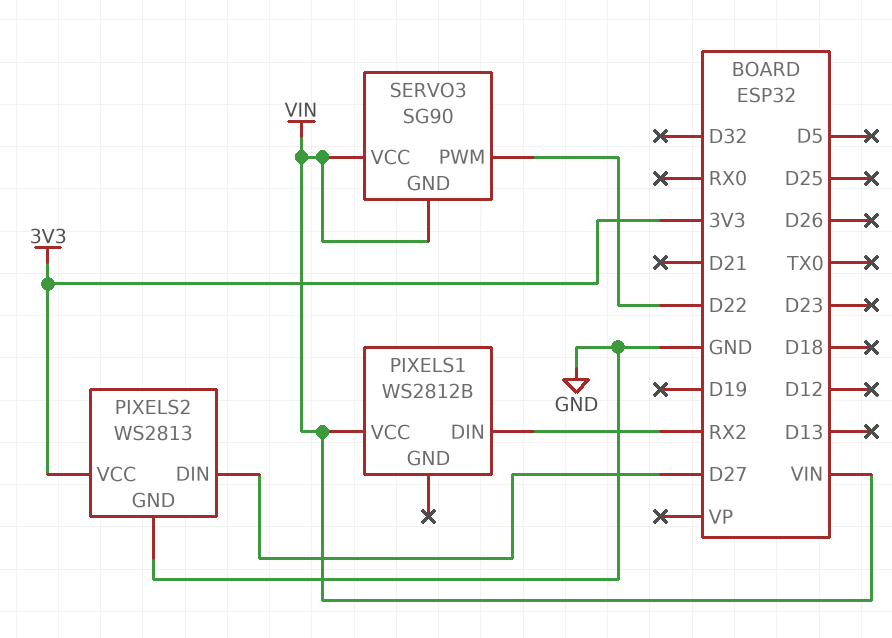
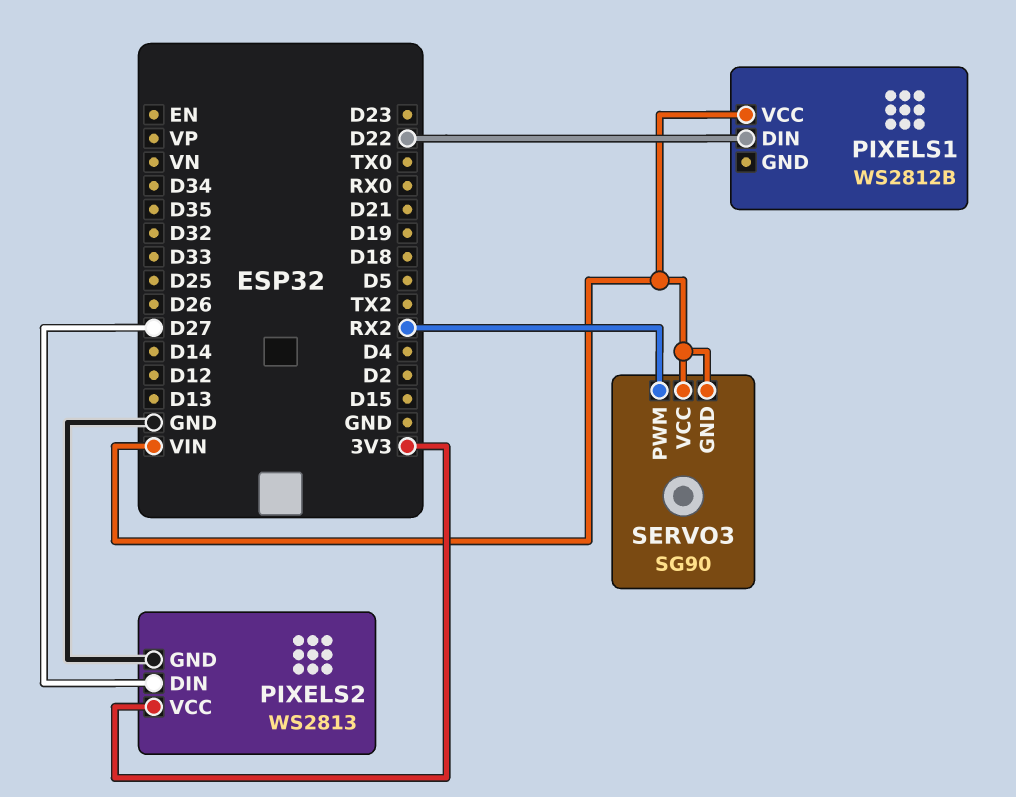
PIXELS1 pin DIN: RX2 -> D22
SERVO3 pin PWM: D22 -> RX2

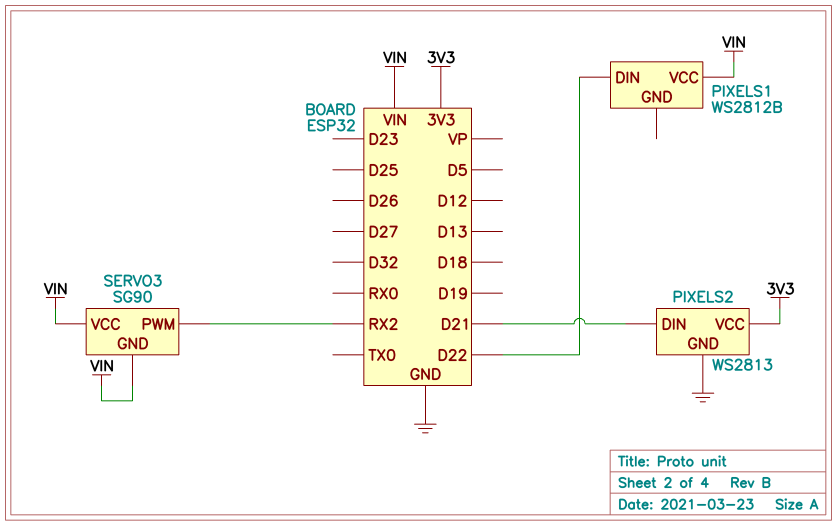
PIXELS2 pin DIN: D27 -> D21

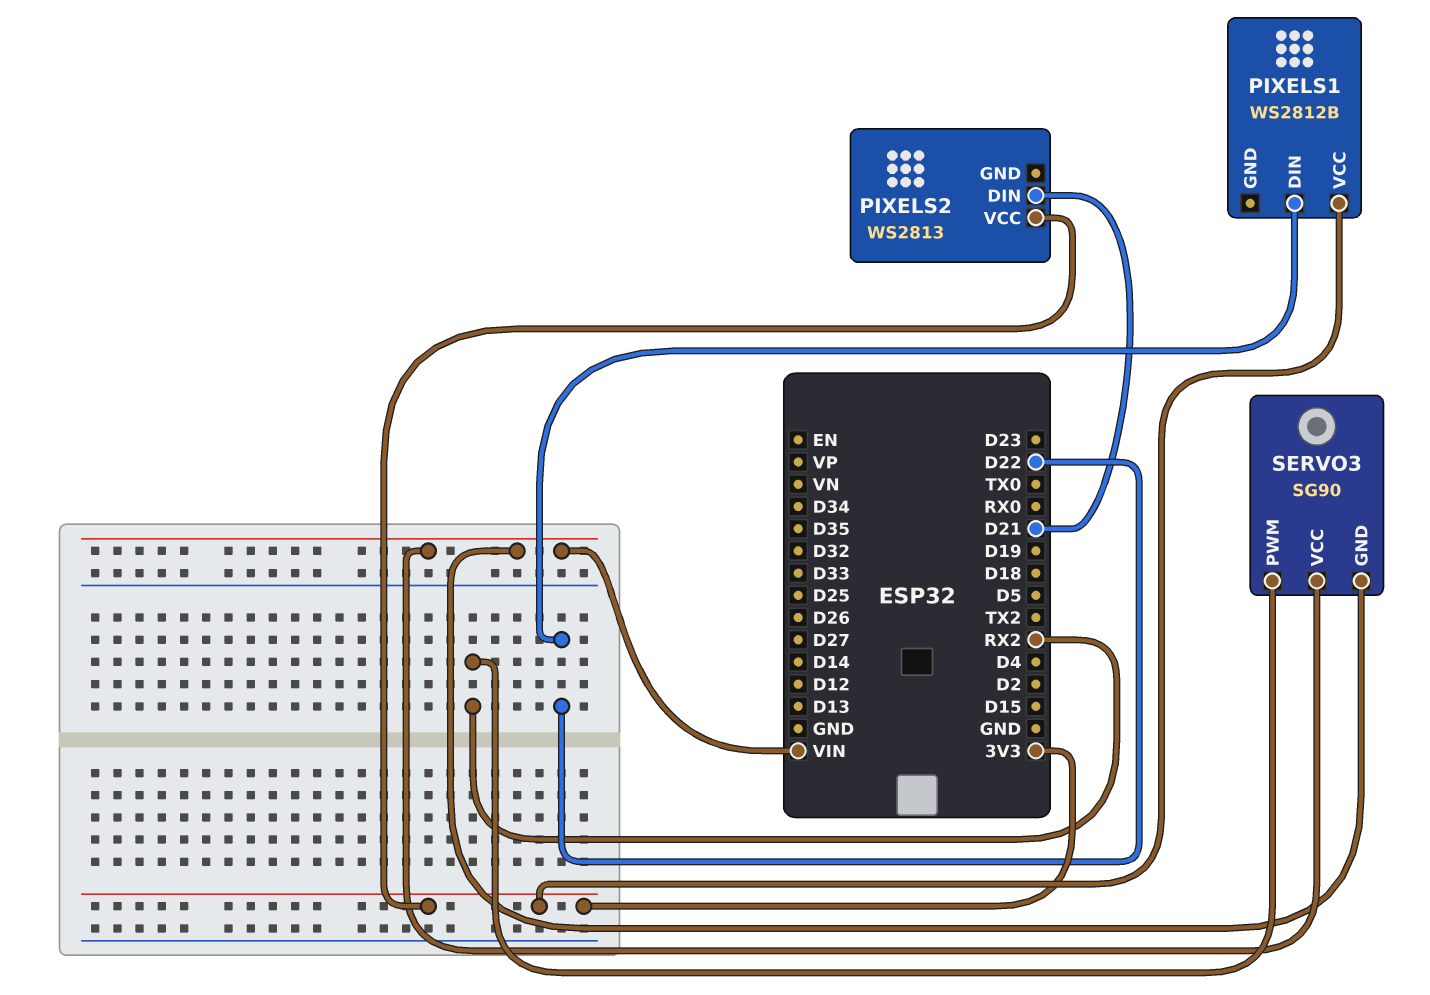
PIXELS1 pin VCC: VIN -> 3V3
PIXELS2 pin GND: GND -> none

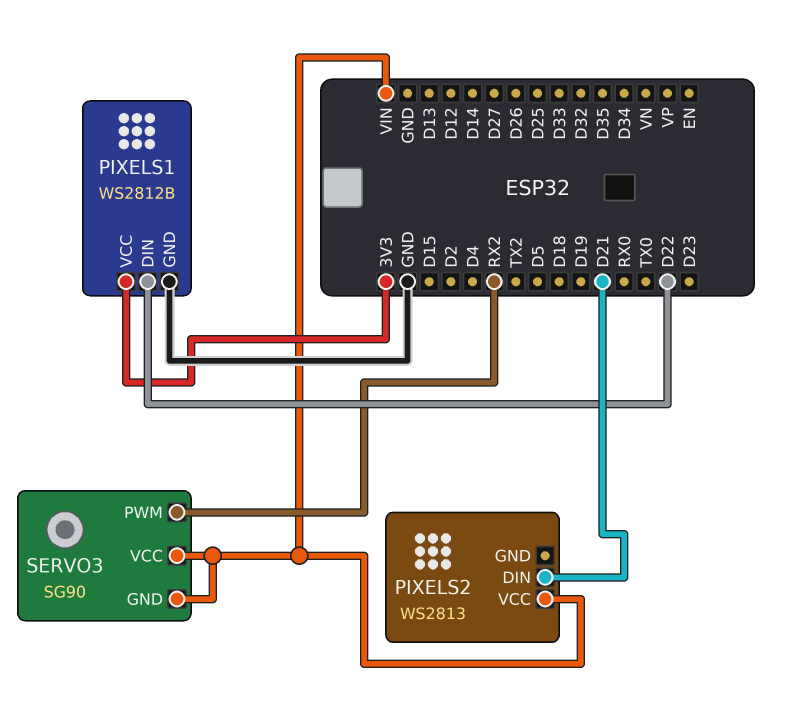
PIXELS1 pin GND: none -> GND
PIXELS2 pin VCC: 3V3 -> VIN

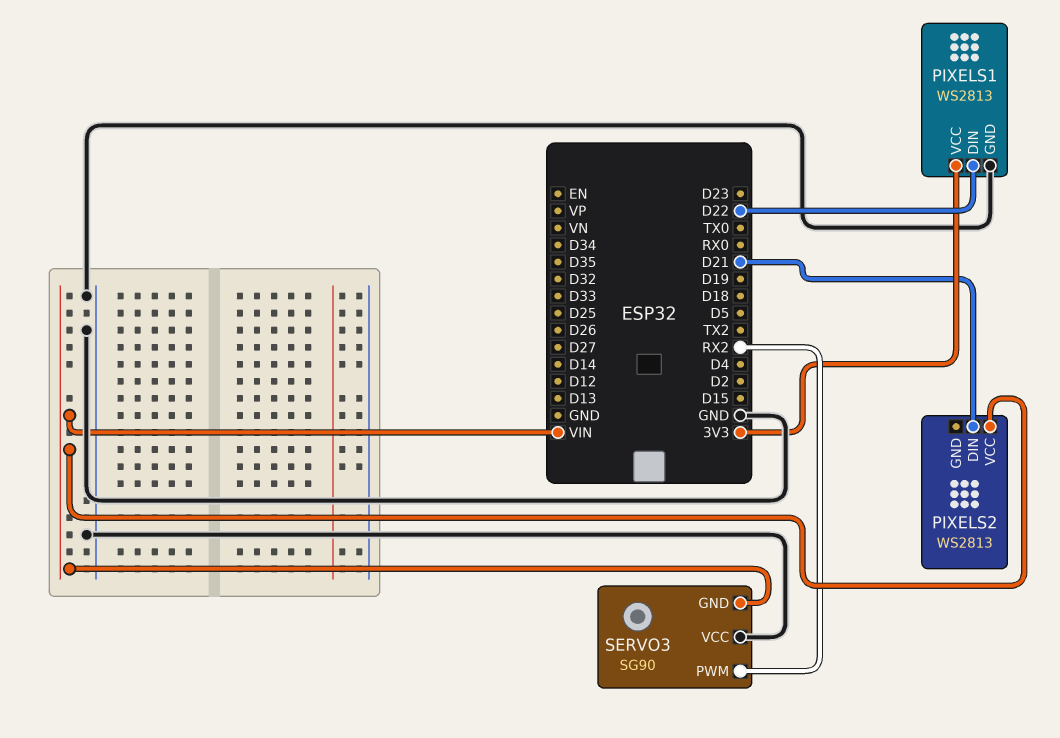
PIXELS1: WS2812B -> WS2813
SERVO3 pin VCC: VIN -> GND

